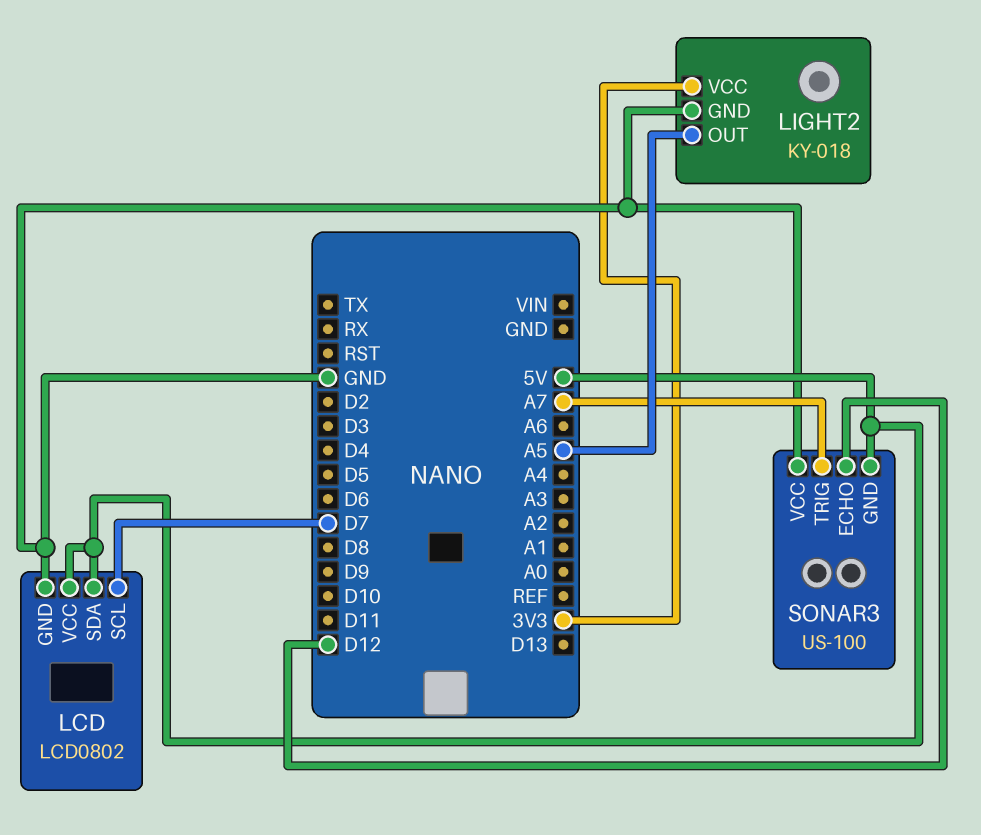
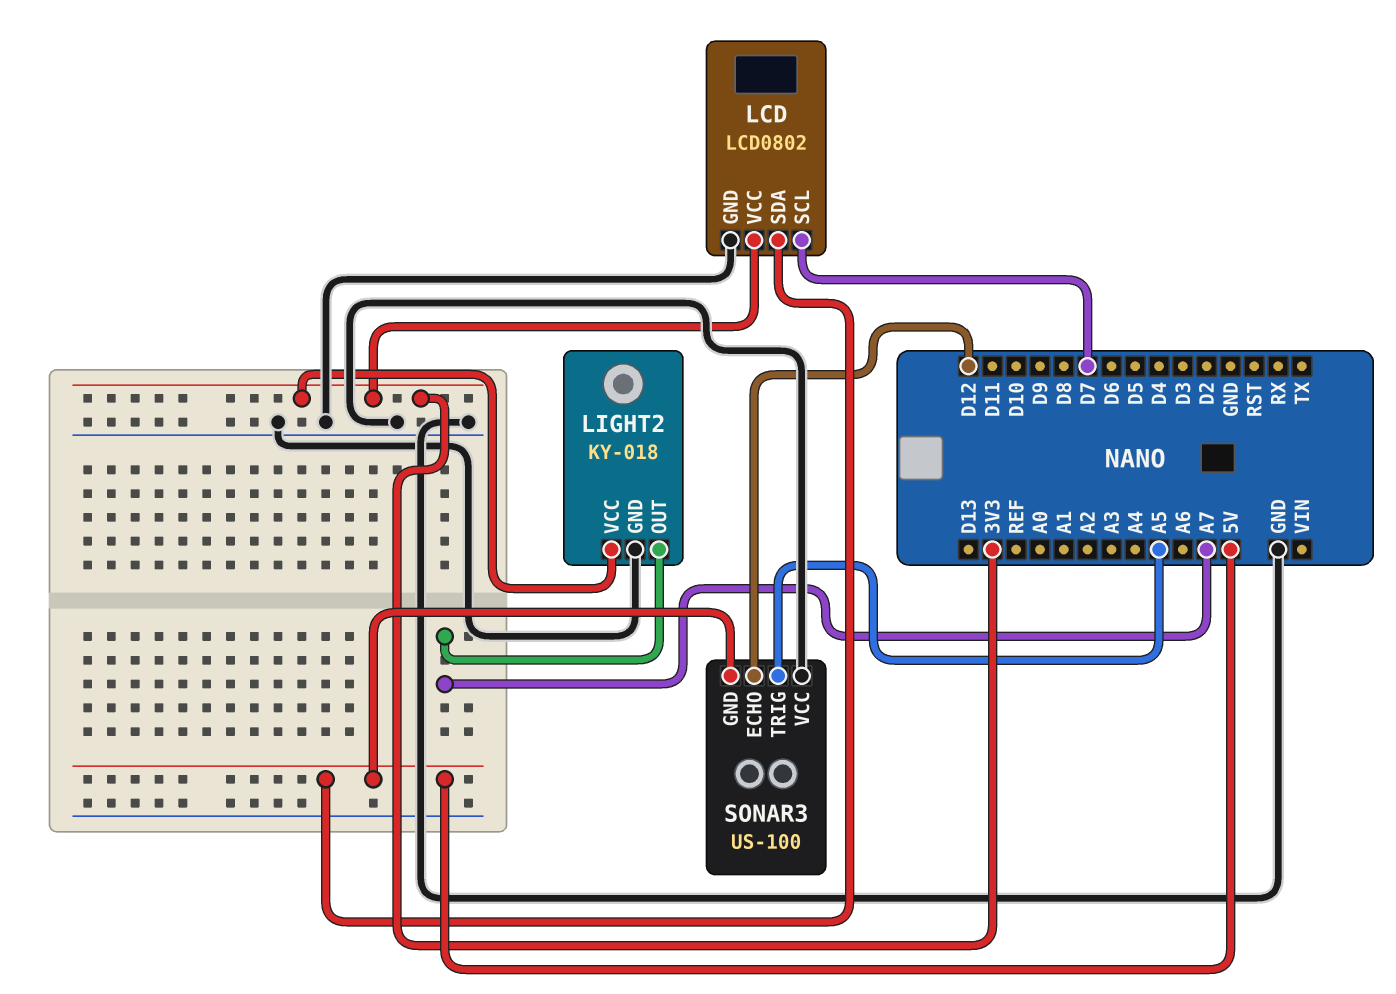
LCD pin VCC: 5V -> 3V3
LIGHT2 pin OUT: A5 -> A7
SONAR3 pin TRIG: A7 -> A5

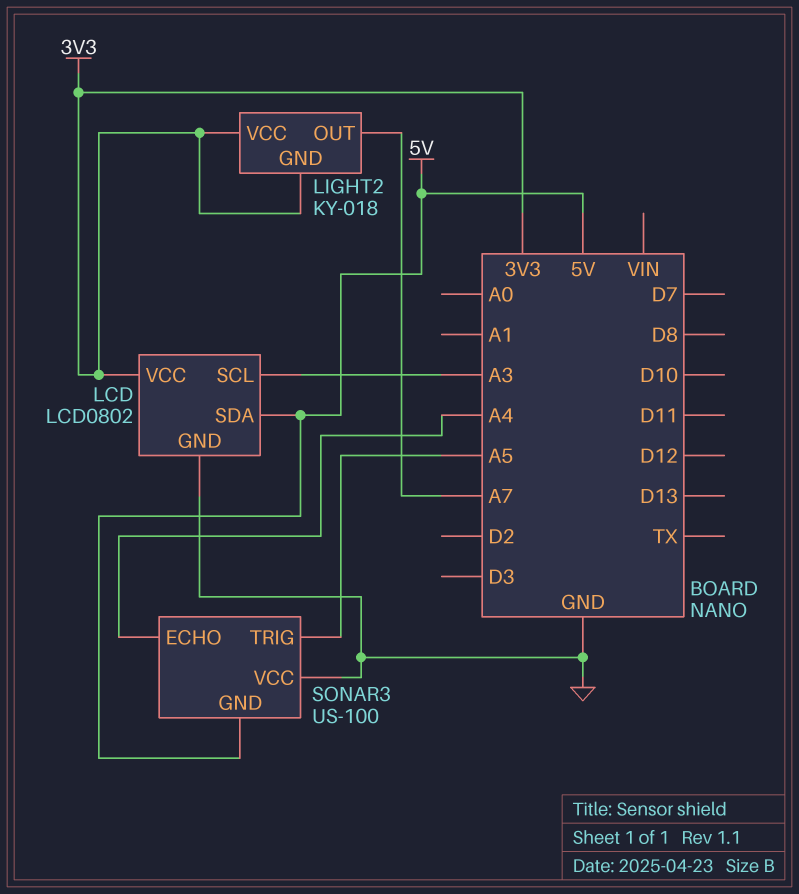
LCD pin SCL: D7 -> A3
LIGHT2 pin GND: GND -> 3V3
SONAR3 pin ECHO: D12 -> A4

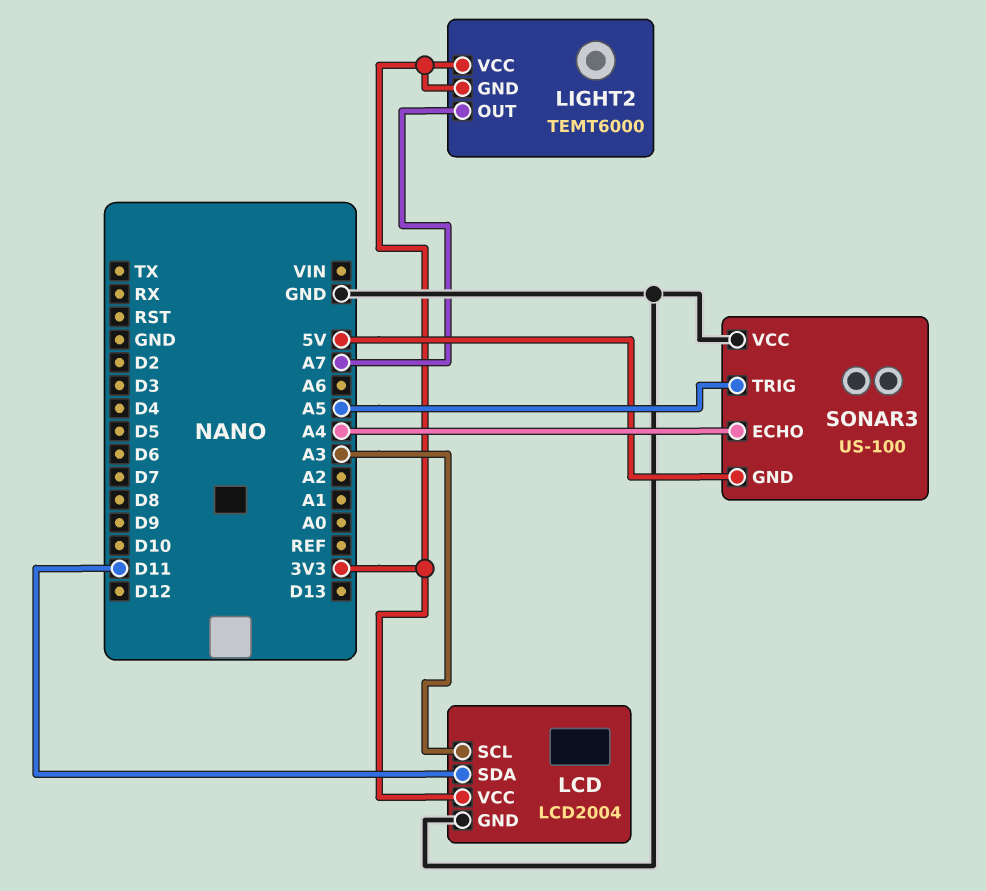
LCD: LCD0802 -> LCD2004
LCD pin SDA: 5V -> D11
LIGHT2: KY-018 -> TEMT6000

